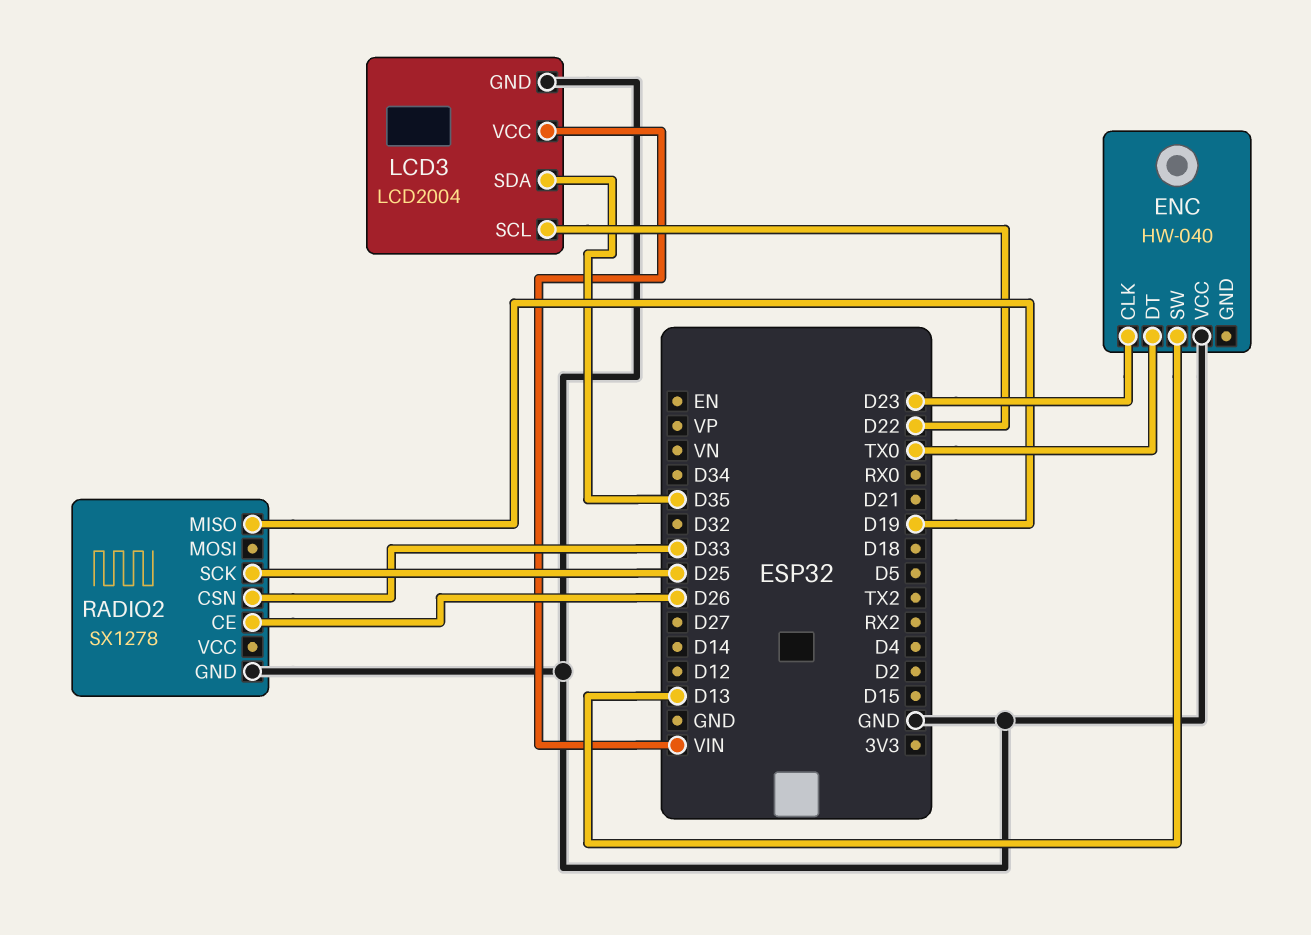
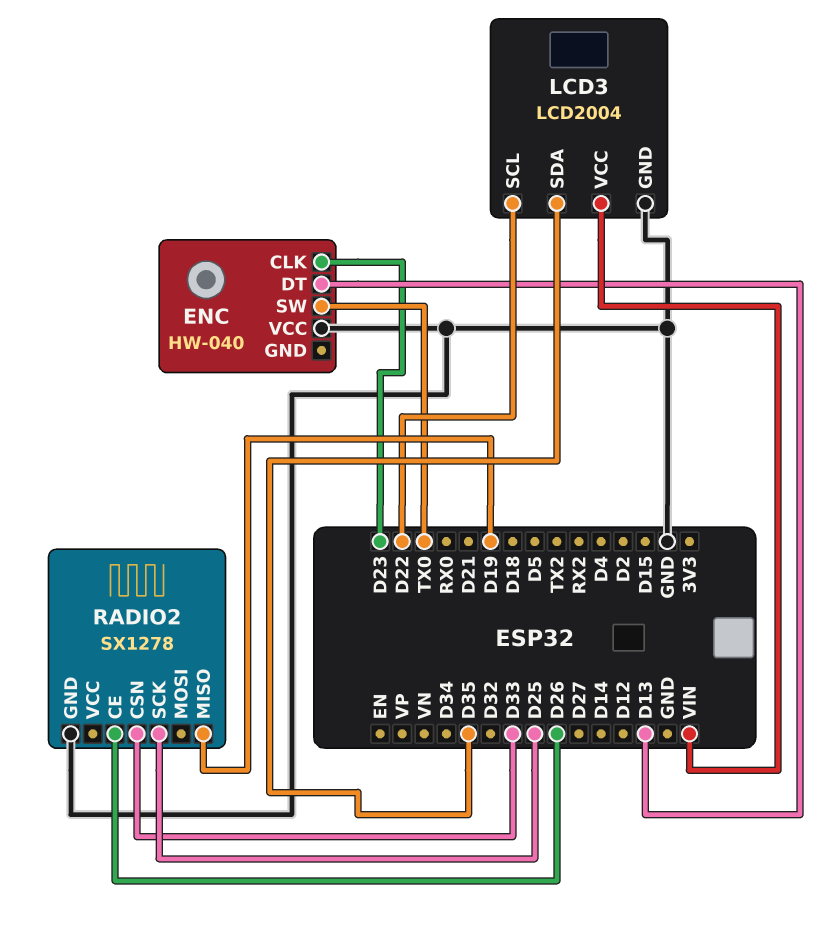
ENC pin DT: TX0 -> D13
ENC pin SW: D13 -> TX0

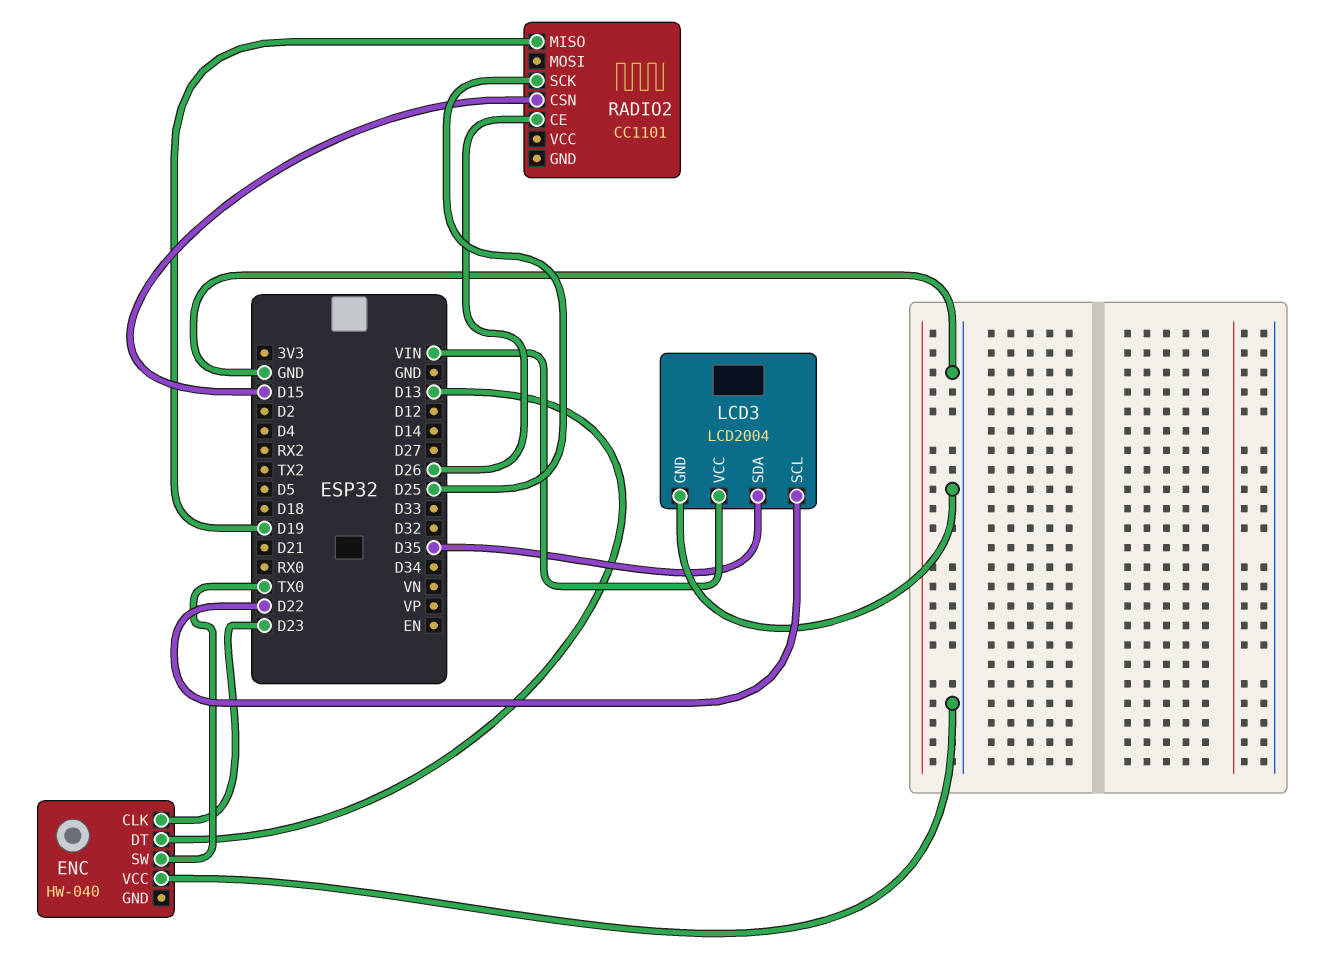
RADIO2: SX1278 -> CC1101
RADIO2 pin CSN: D33 -> D15
RADIO2 pin GND: GND -> none

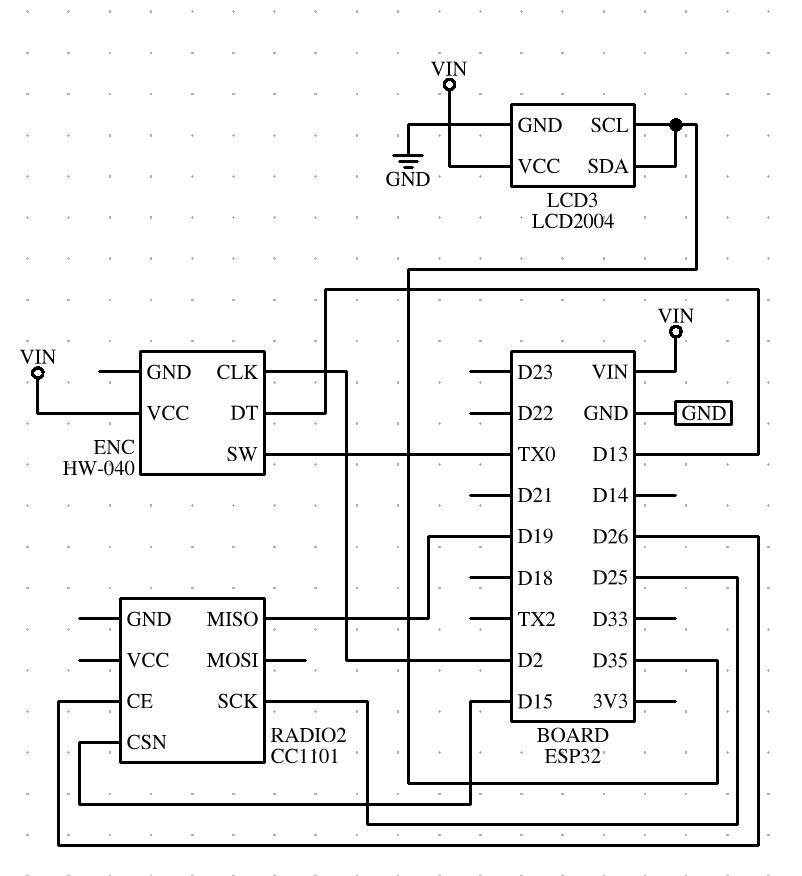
ENC pin CLK: D23 -> D2
ENC pin VCC: GND -> VIN
LCD3 pin SCL: D22 -> D35

